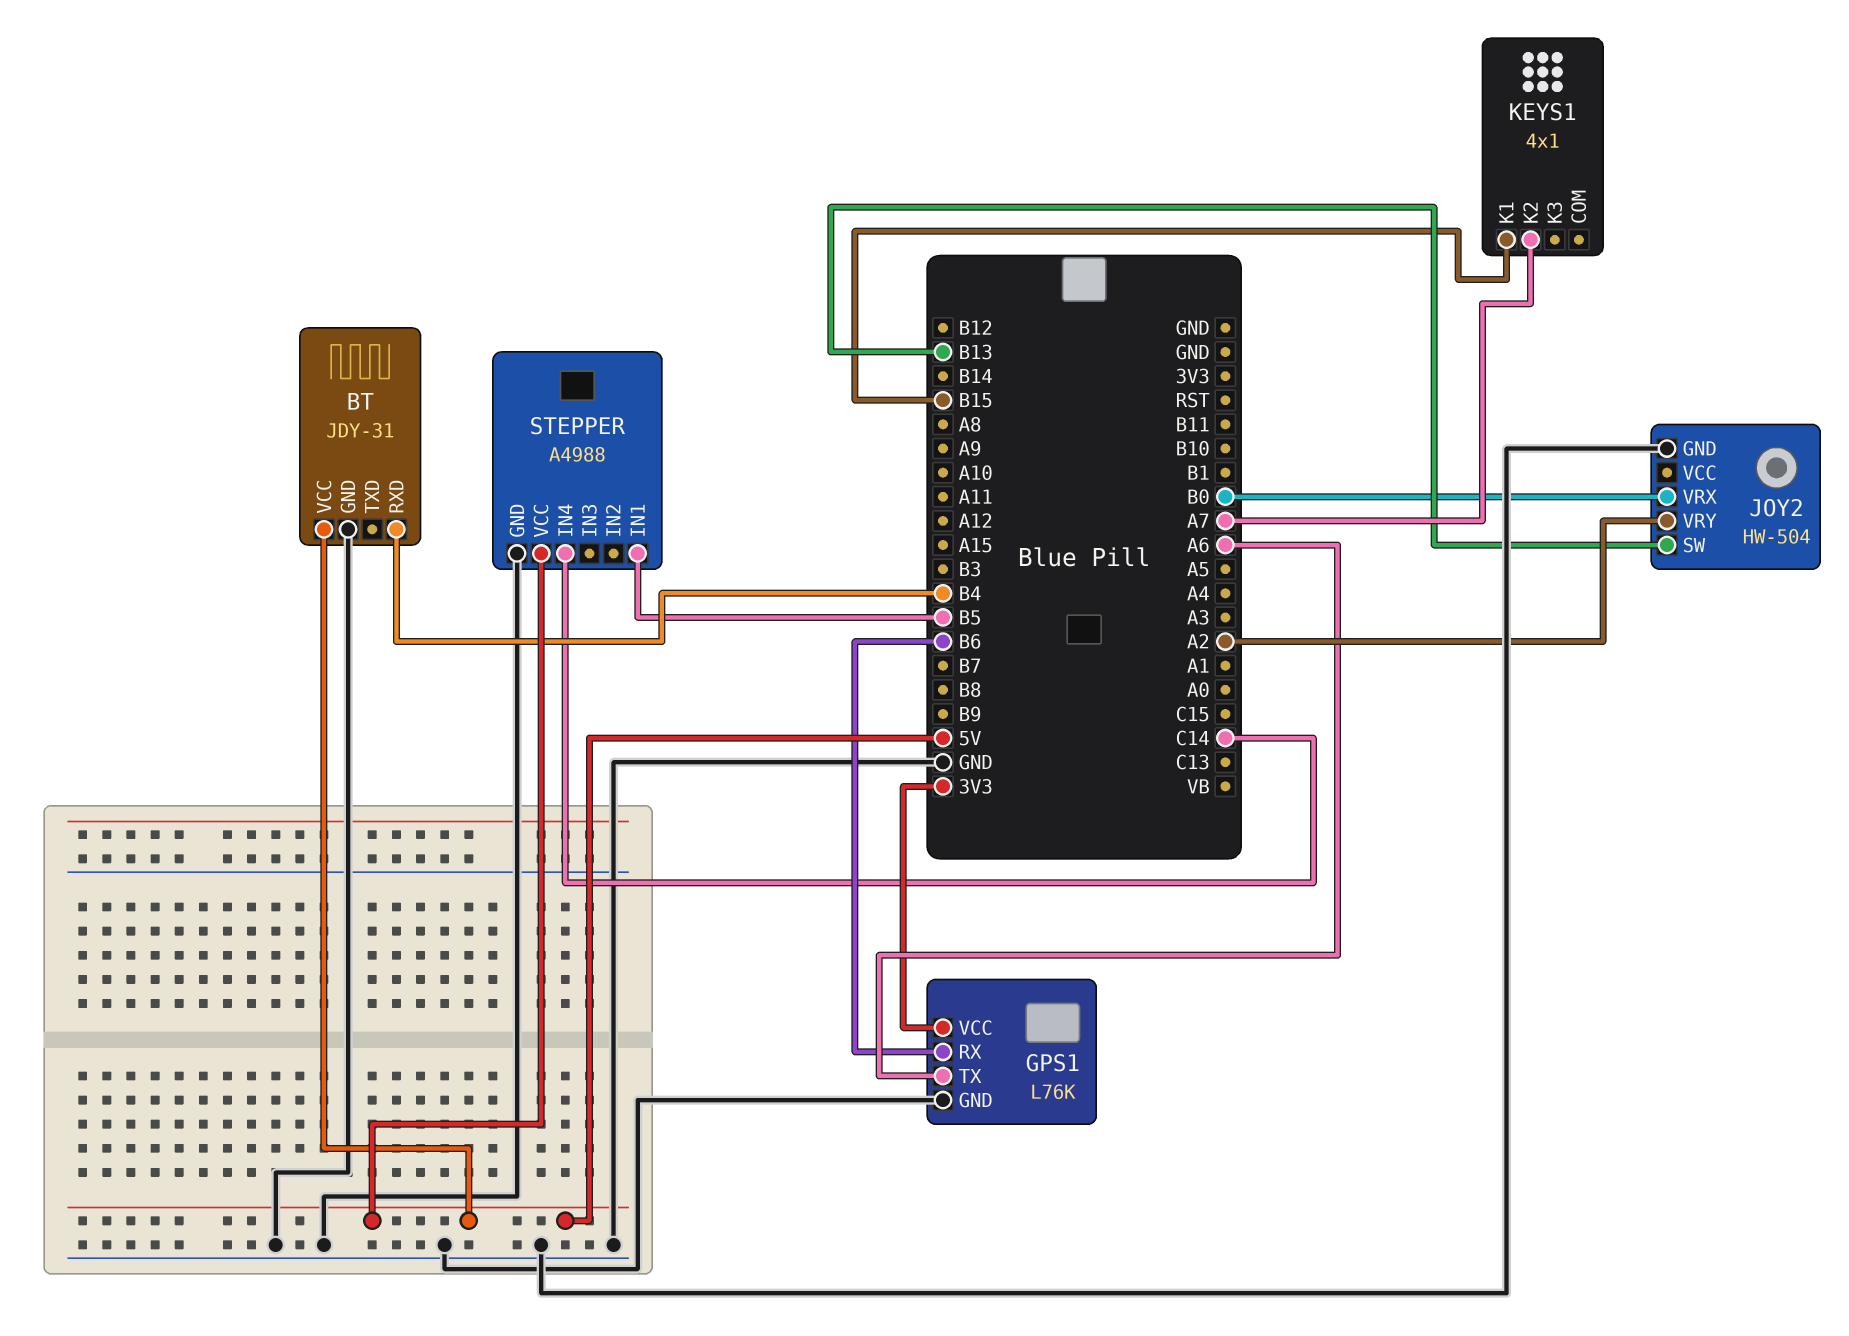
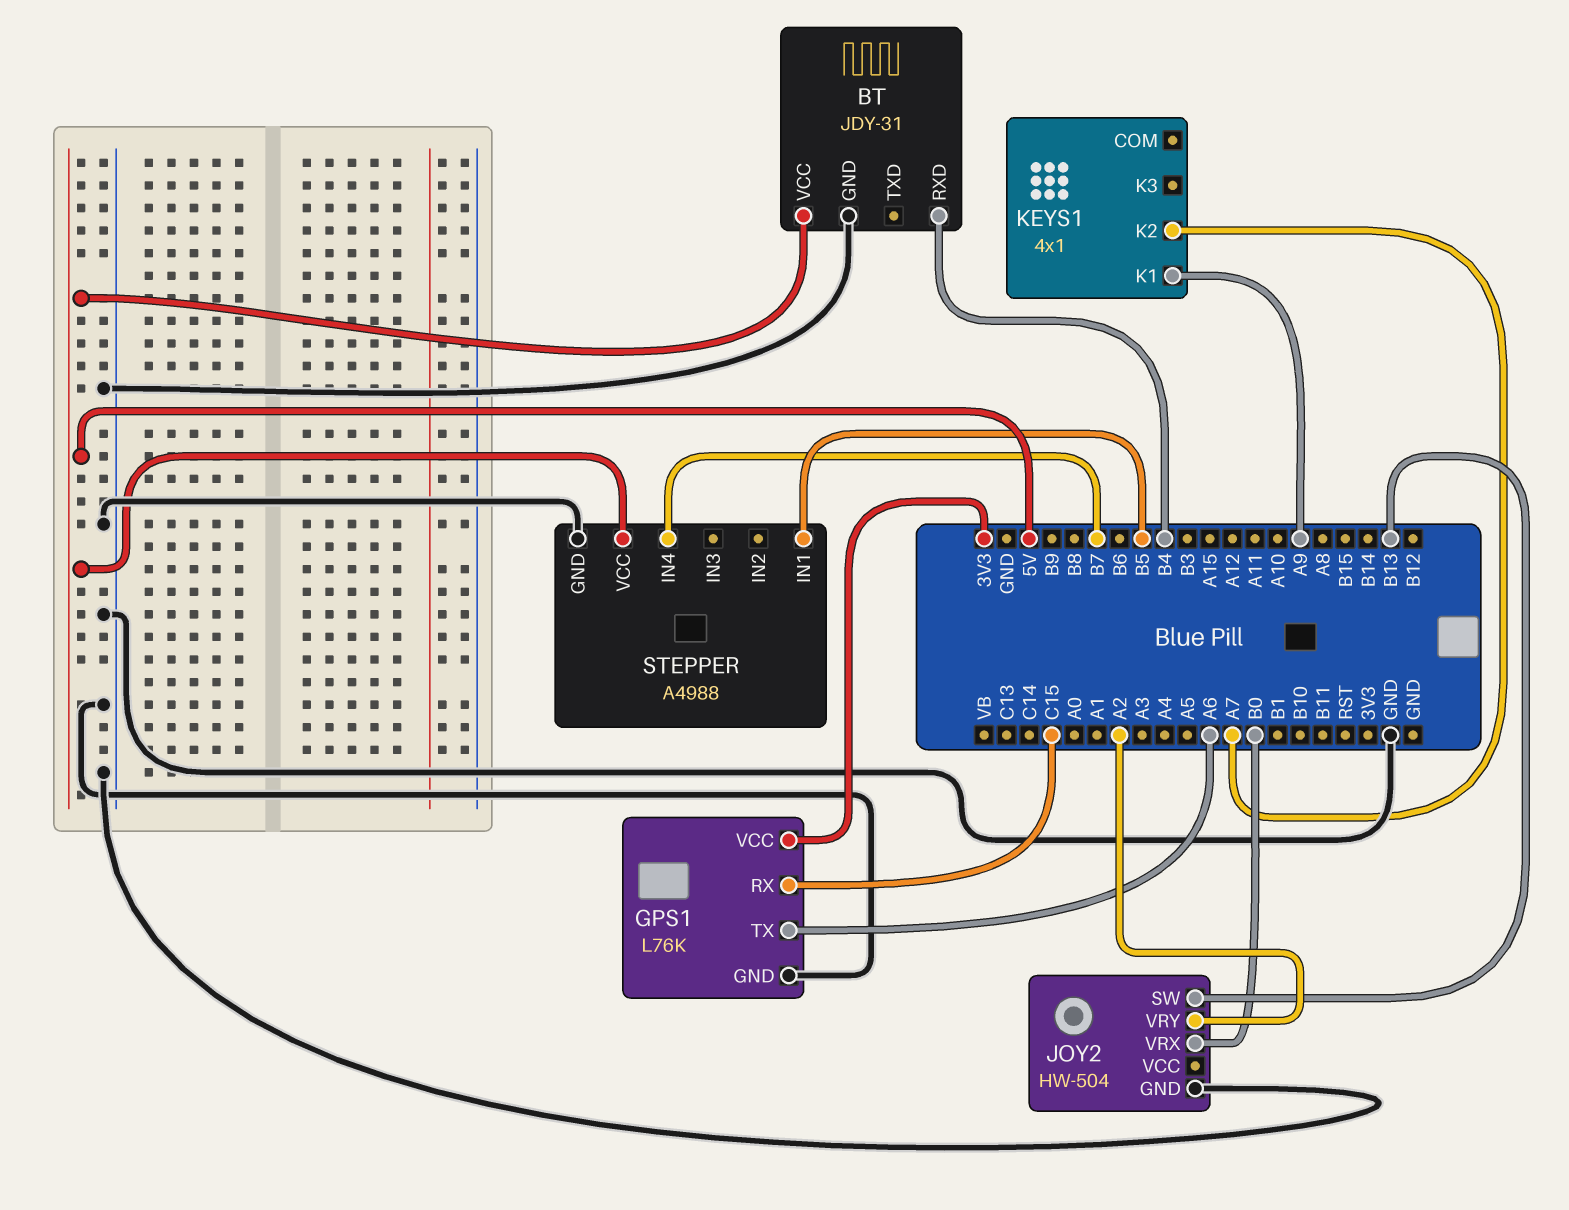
GPS1 pin RX: B6 -> C15
KEYS1 pin K1: B15 -> A9
STEPPER pin IN4: C14 -> B7

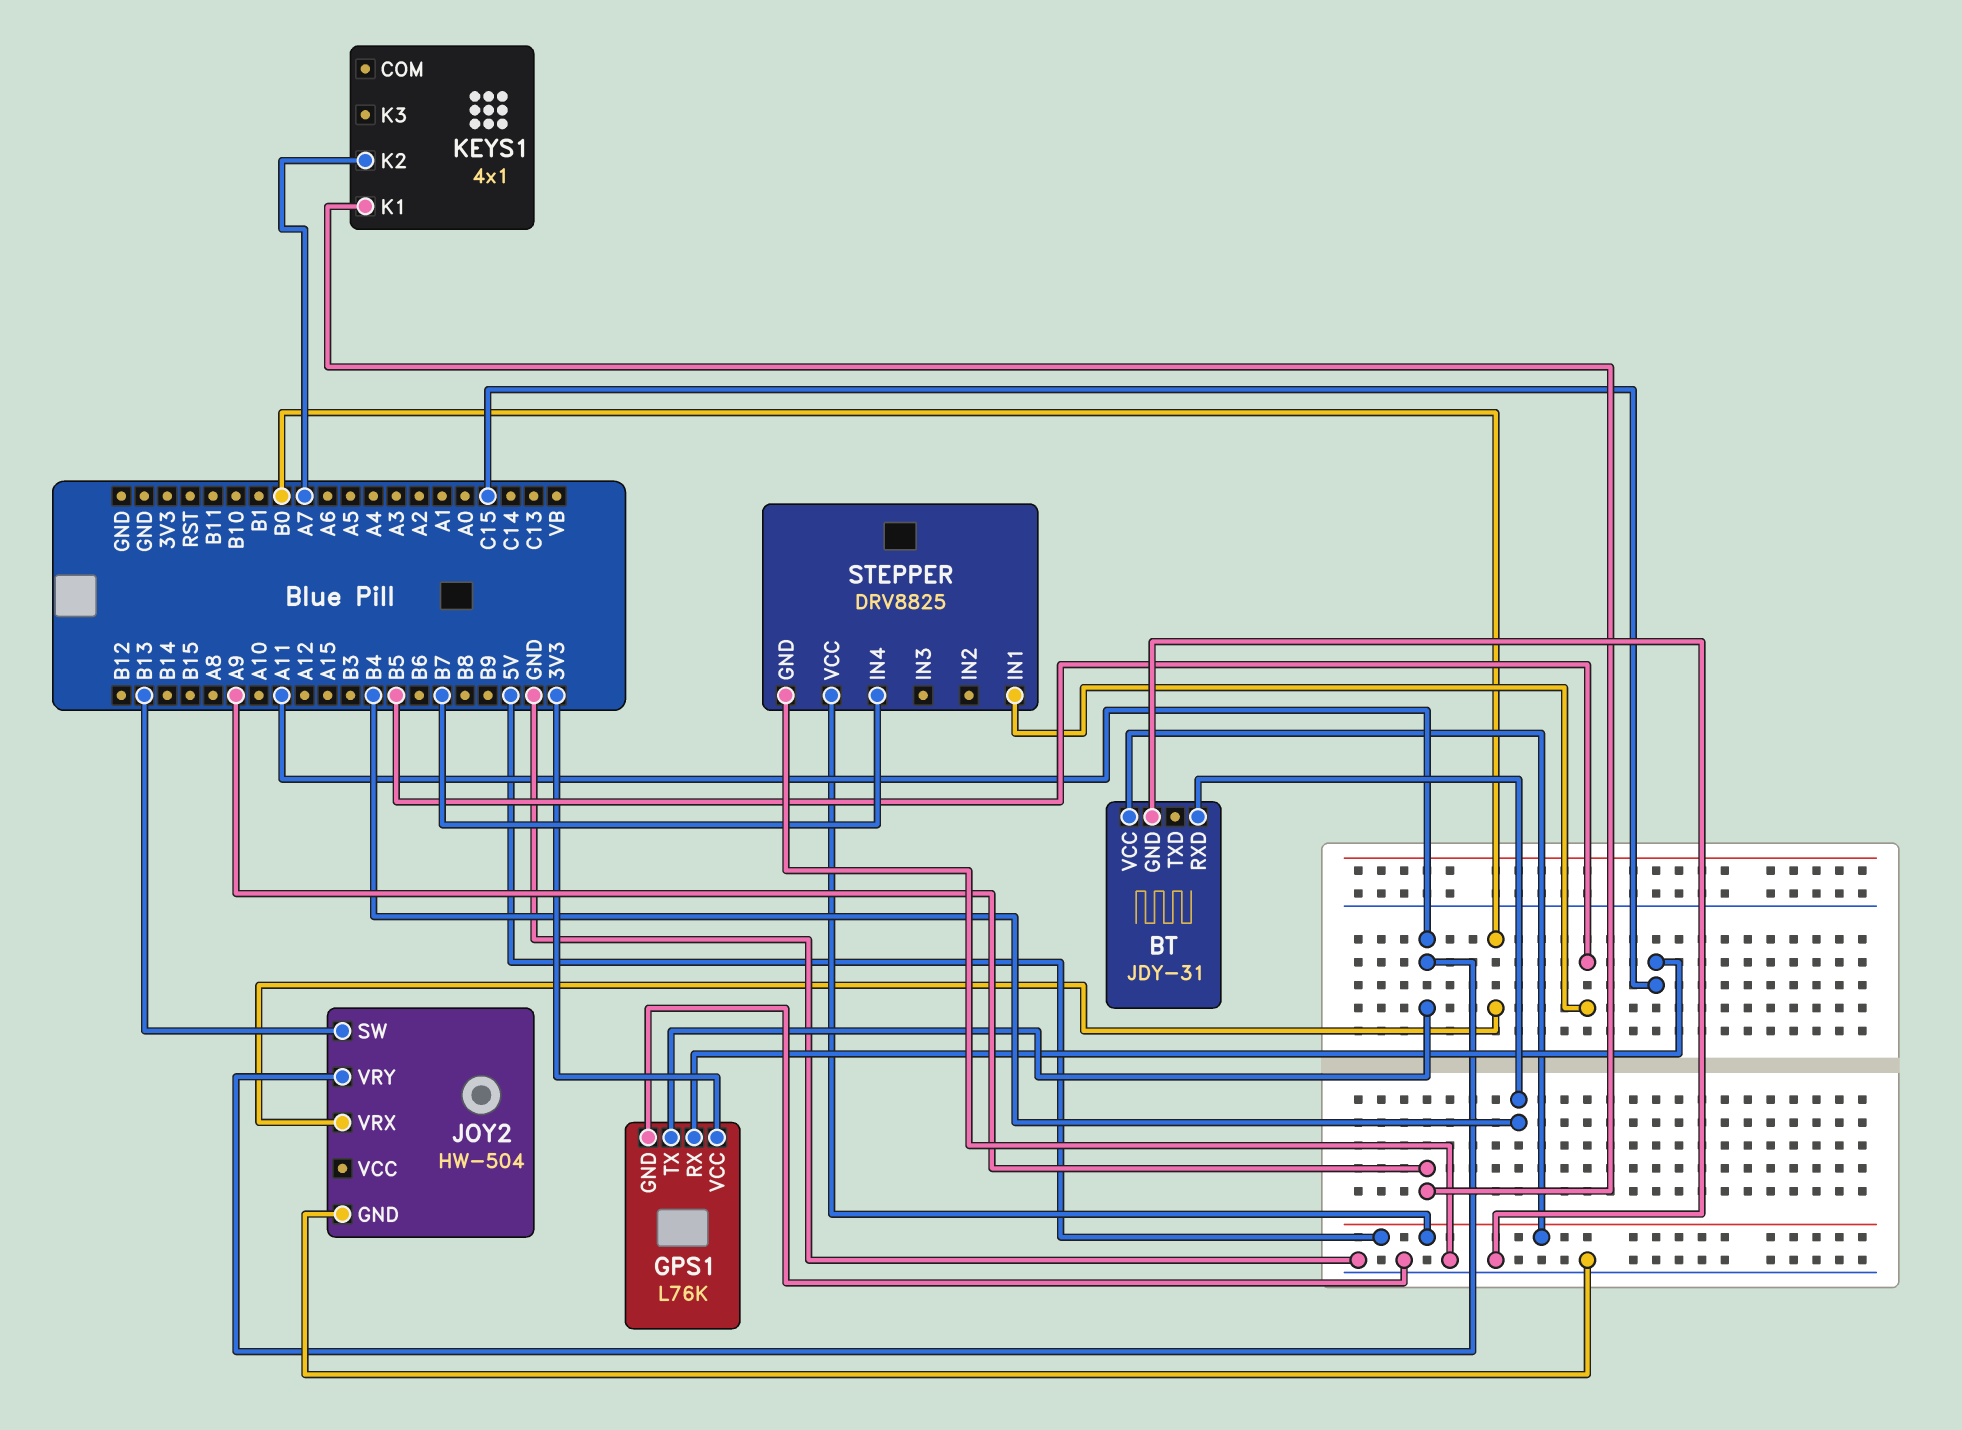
GPS1 pin TX: A6 -> A11
JOY2 pin VRY: A2 -> A11
STEPPER: A4988 -> DRV8825

